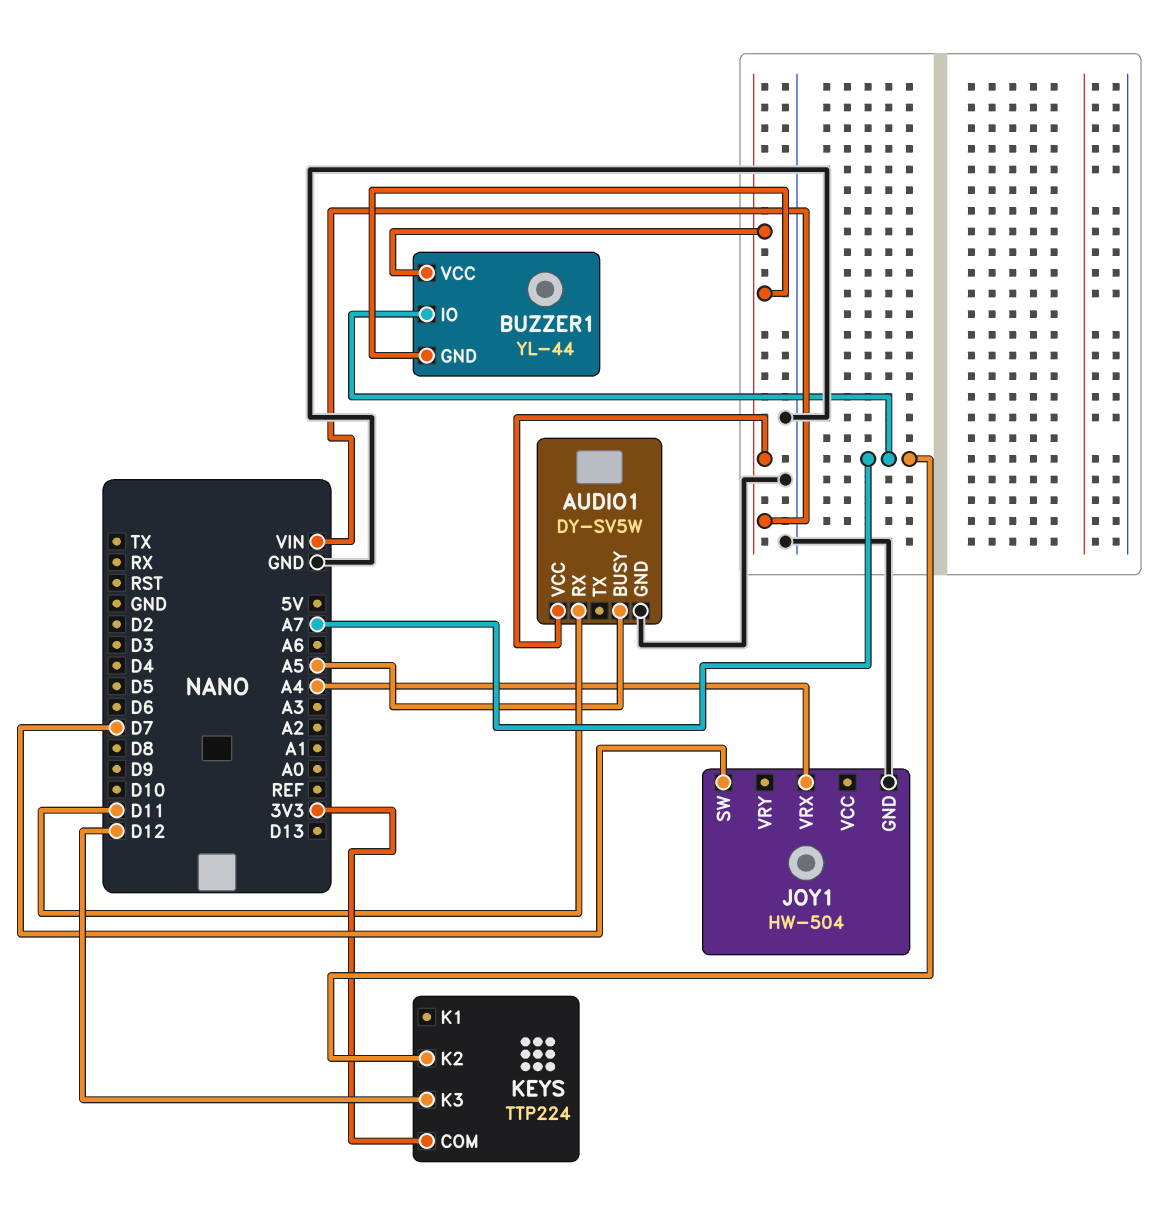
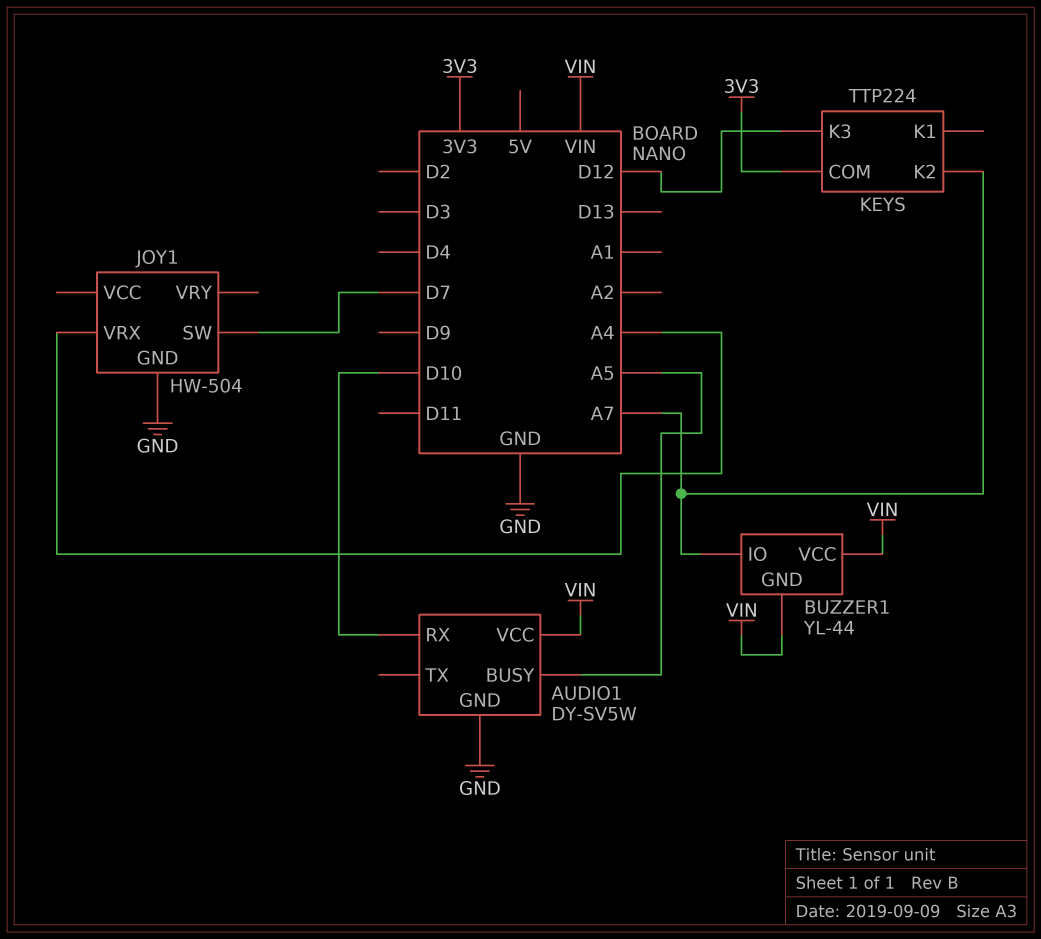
AUDIO1 pin RX: D11 -> D10

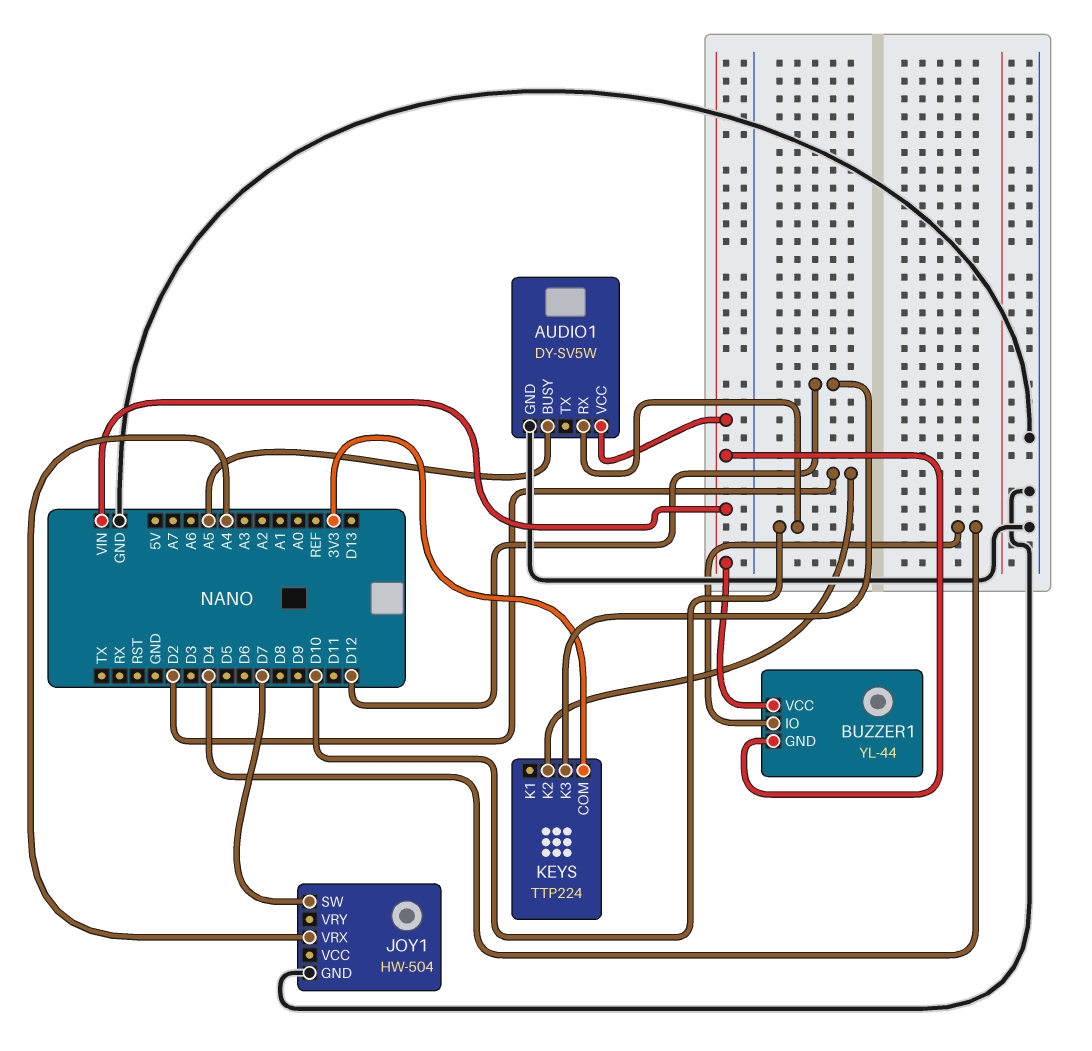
BUZZER1 pin IO: A7 -> D4
KEYS pin K2: A7 -> D2

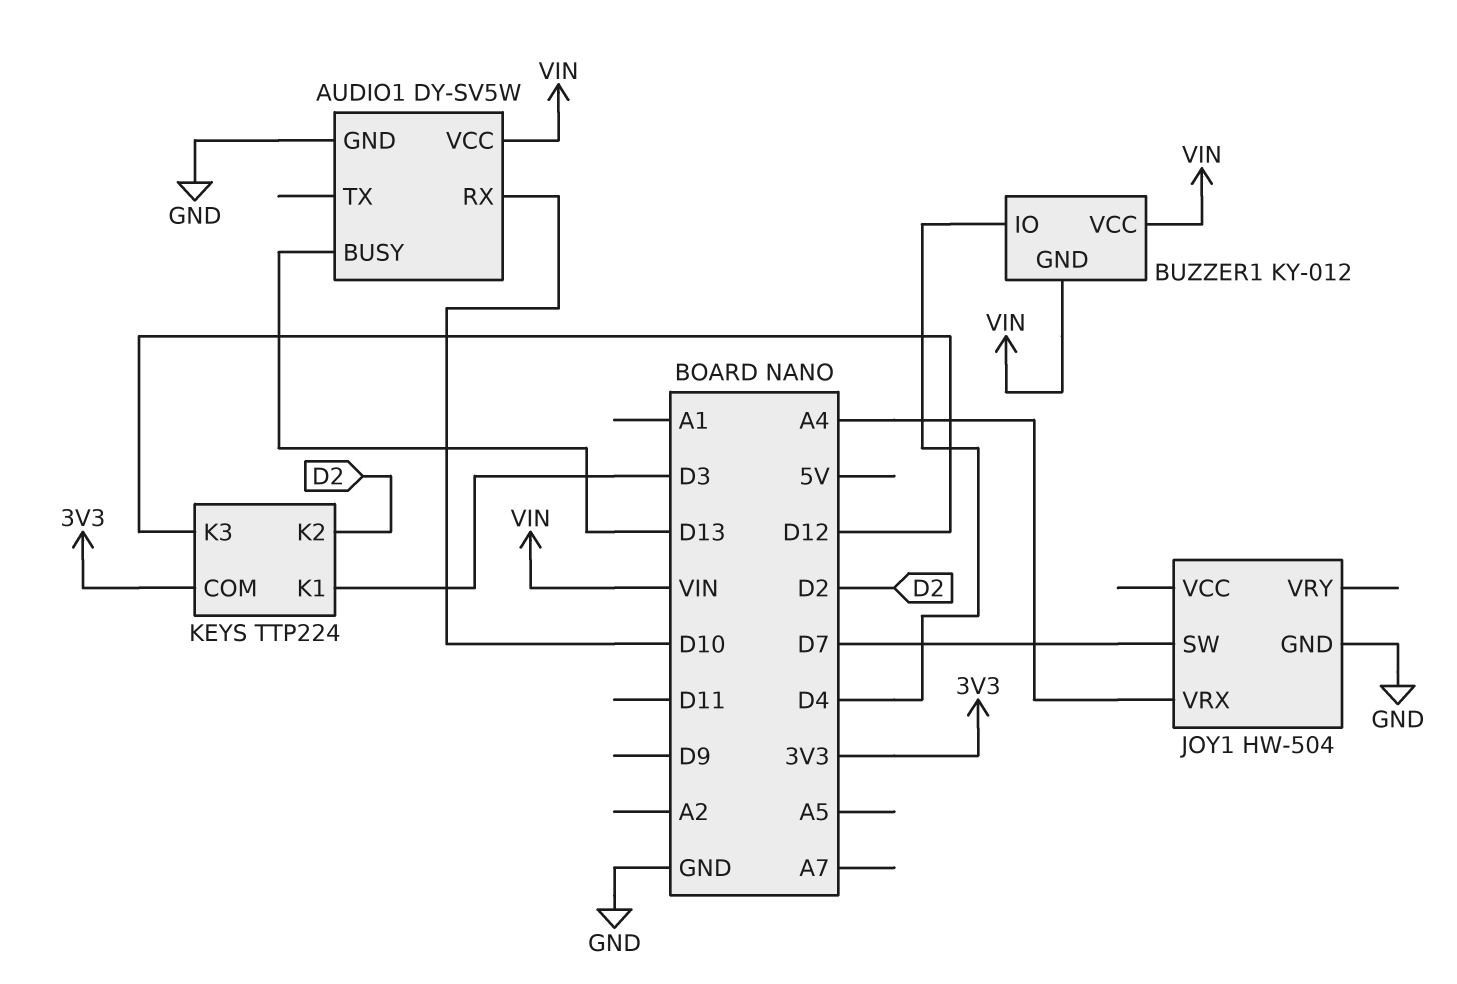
AUDIO1 pin BUSY: A5 -> D13
BUZZER1: YL-44 -> KY-012
KEYS pin K1: none -> D3

